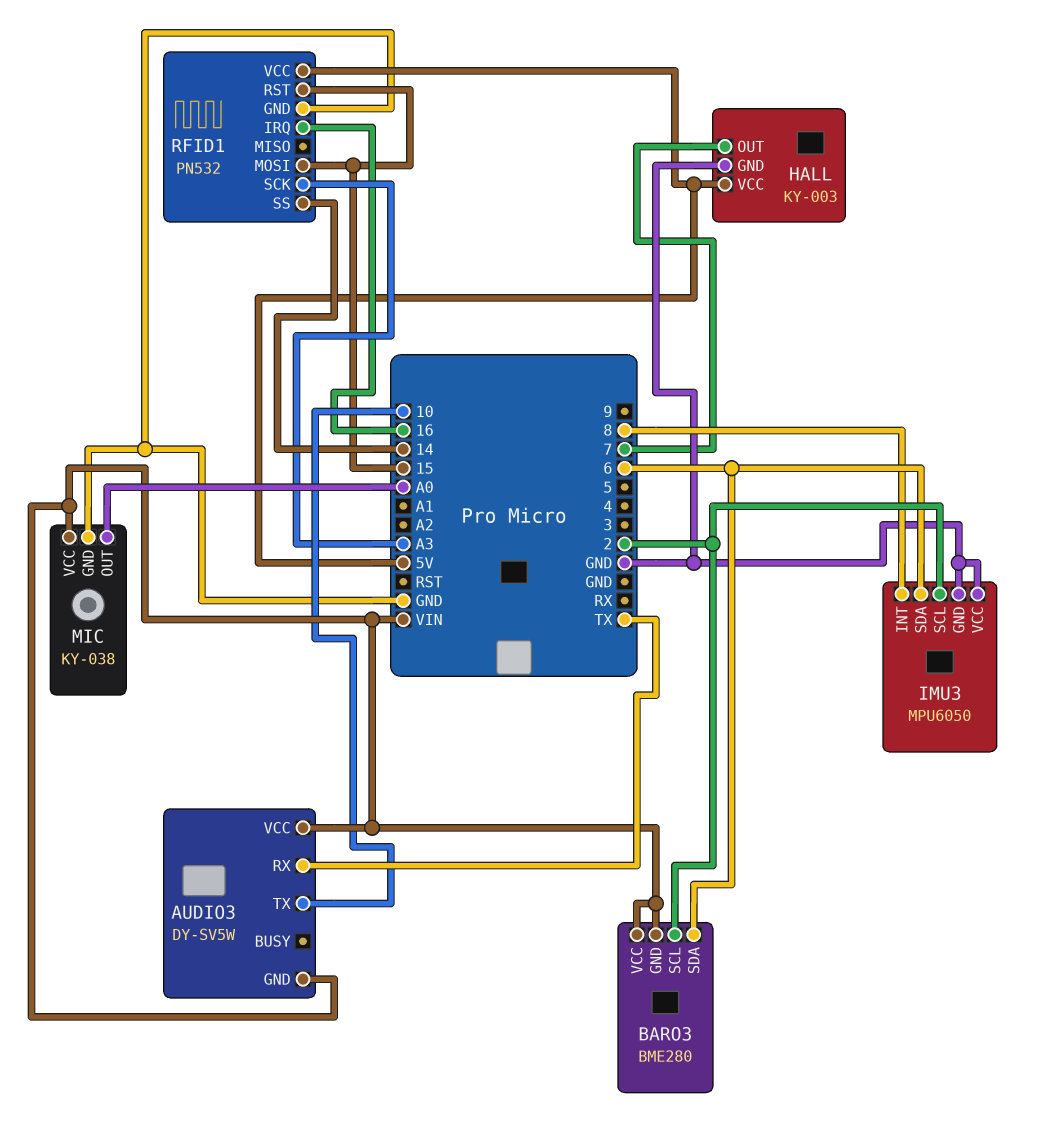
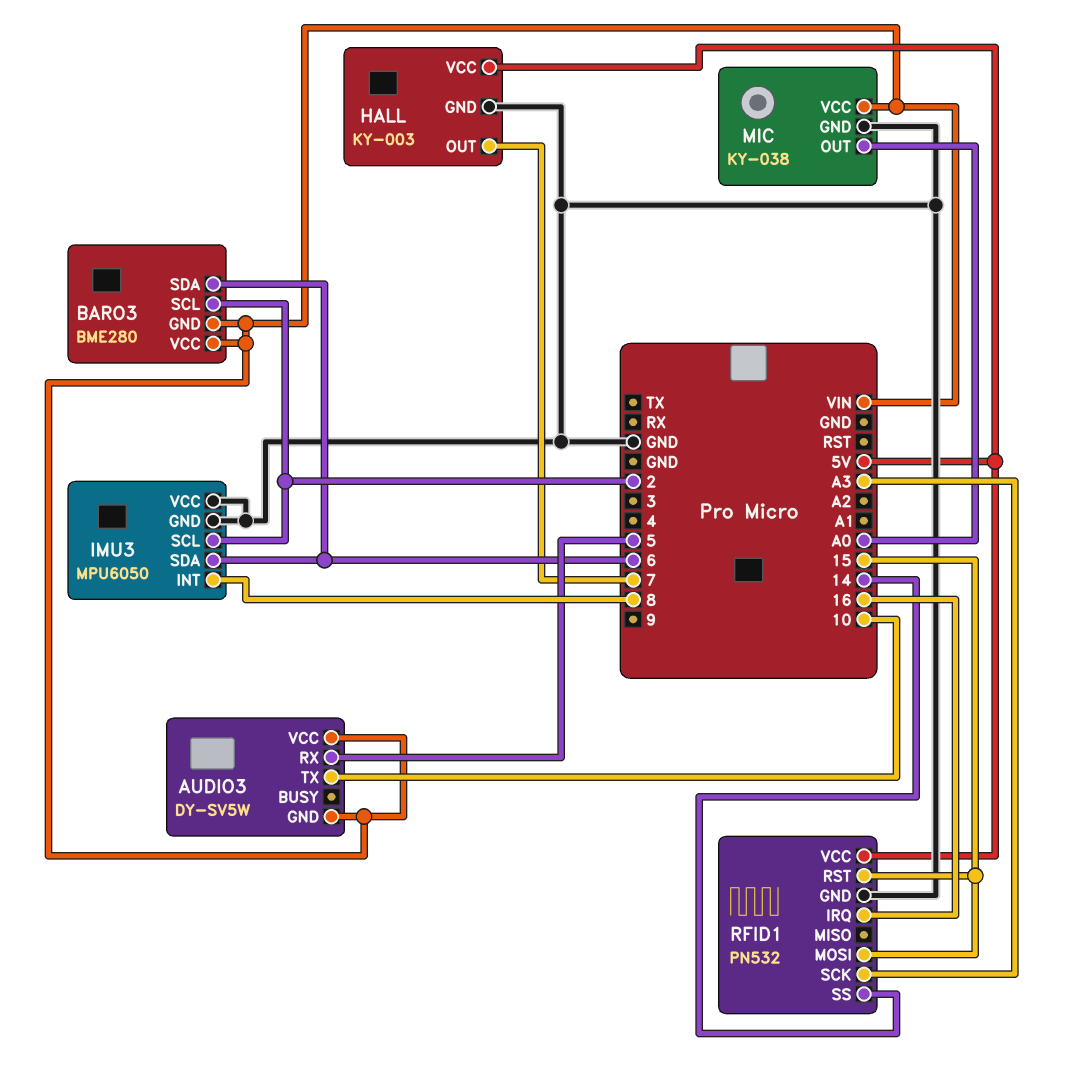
AUDIO3 pin RX: TX -> 5

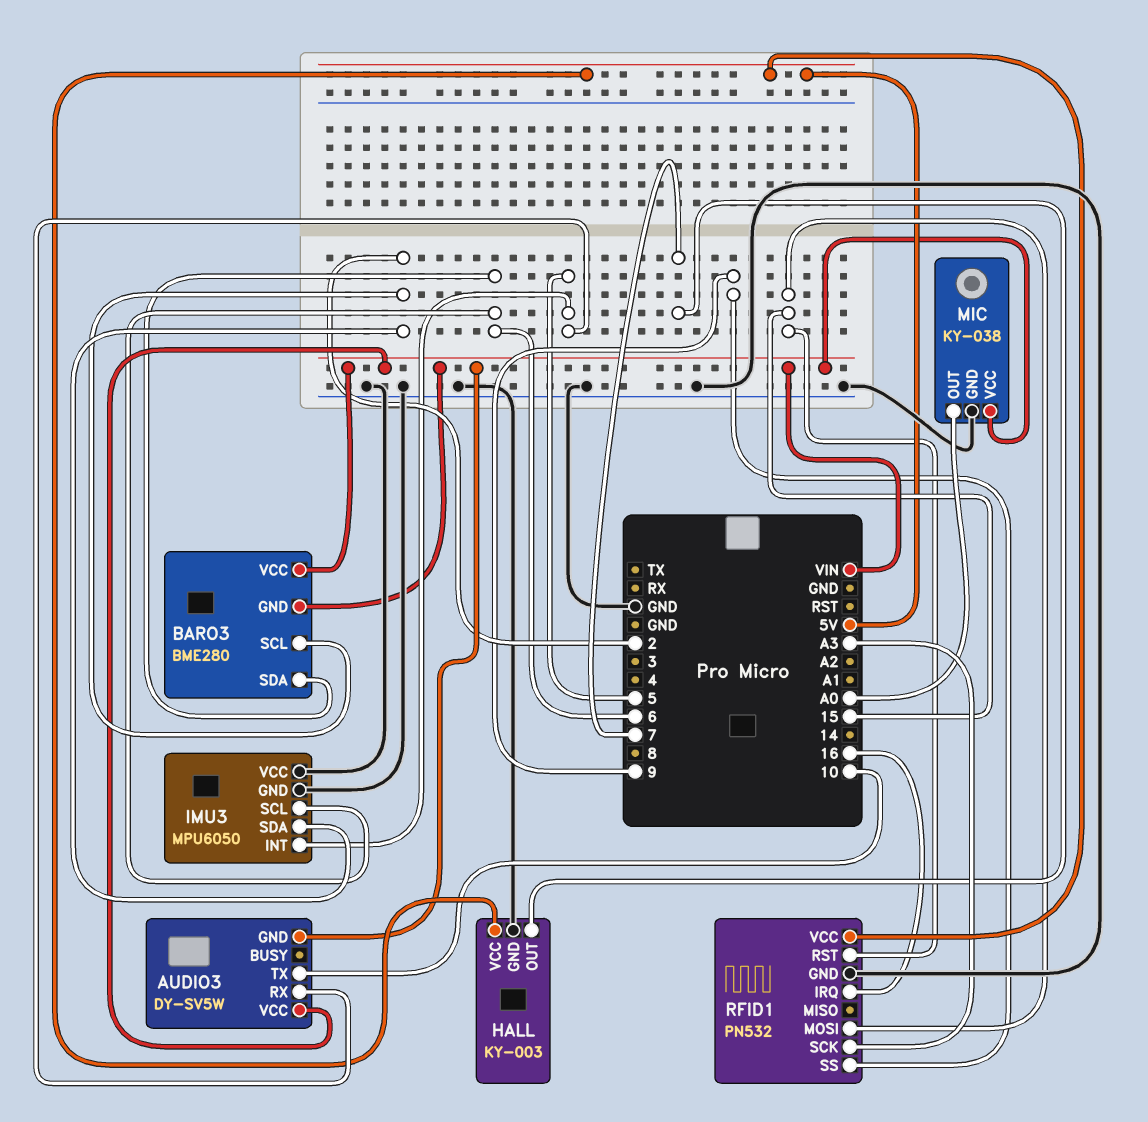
IMU3 pin INT: 8 -> 5
IMU3 pin SCL: 2 -> 6
IMU3 pin SDA: 6 -> 2
RFID1 pin SS: 14 -> 9

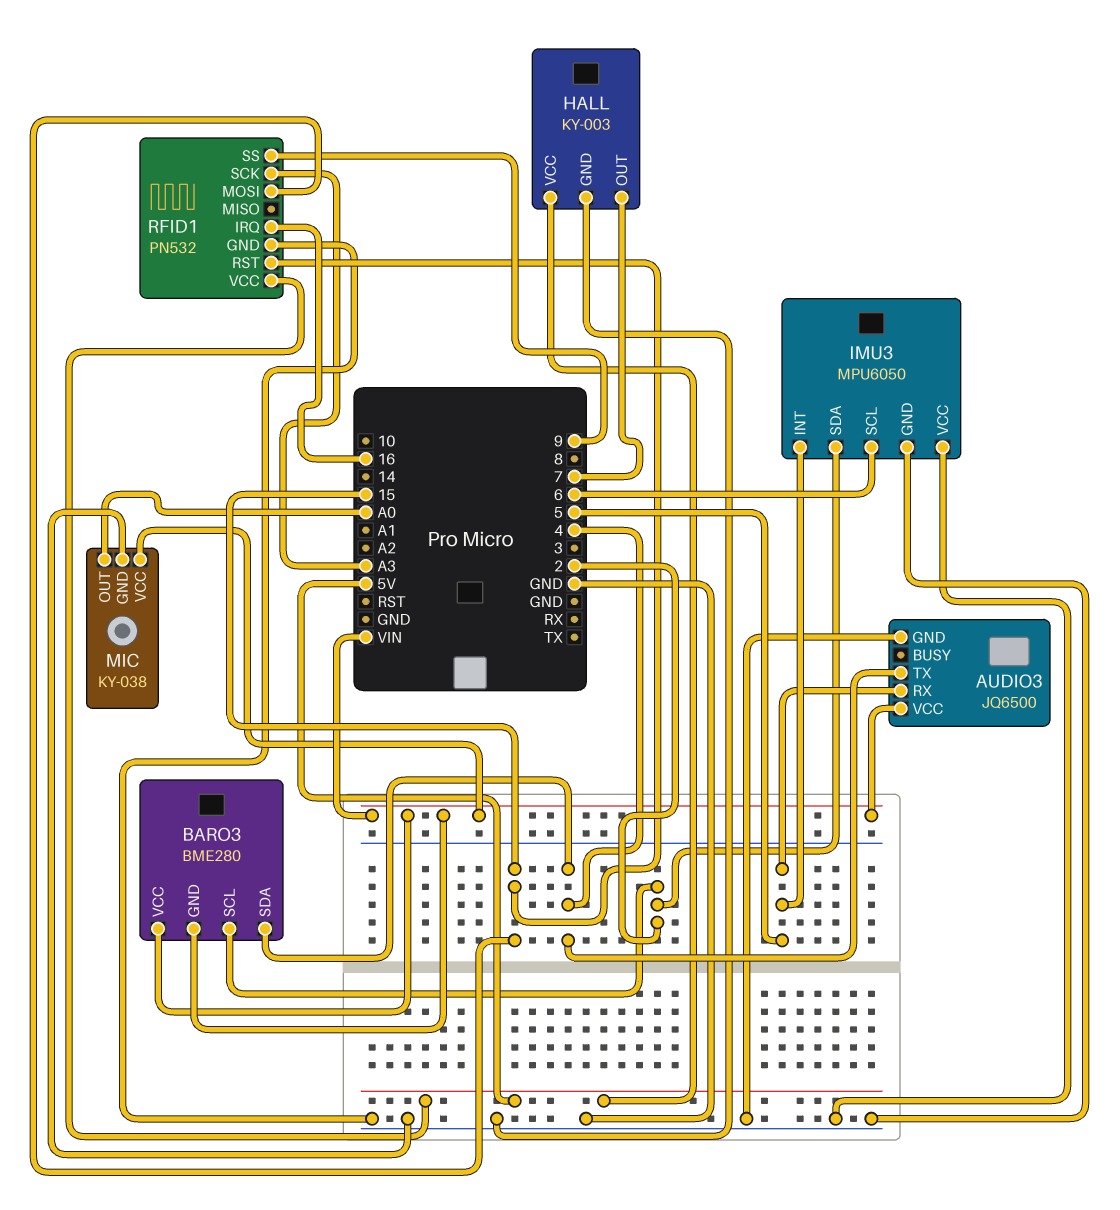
AUDIO3: DY-SV5W -> JQ6500
AUDIO3 pin GND: VIN -> GND
AUDIO3 pin TX: 10 -> 4
BARO3 pin SDA: 6 -> 4

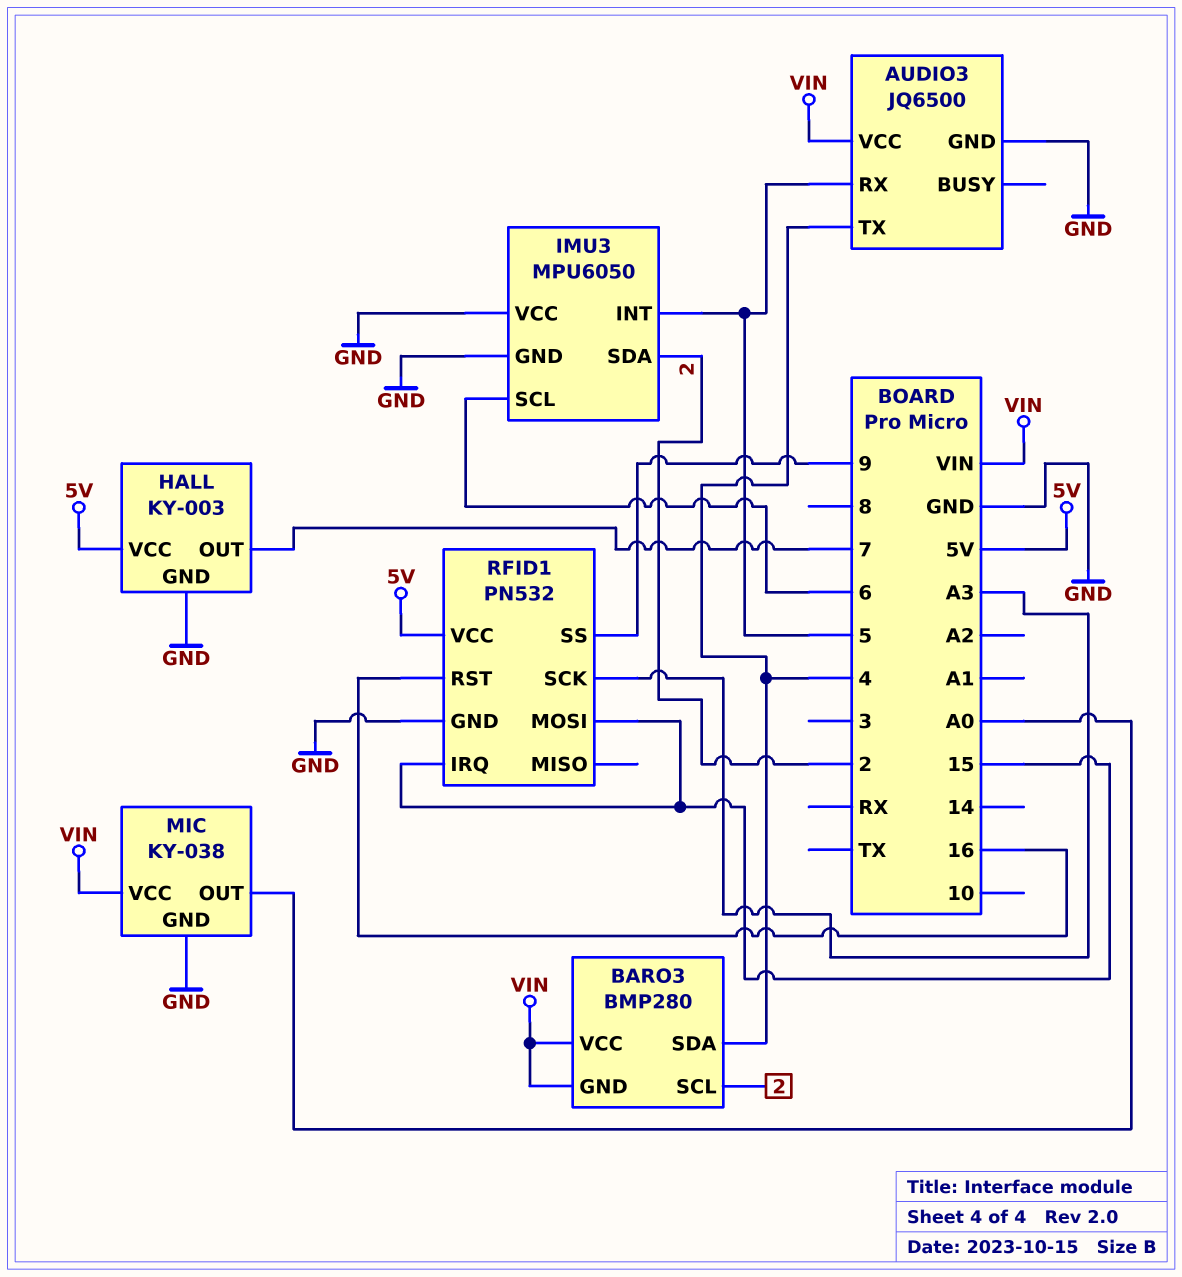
BARO3: BME280 -> BMP280
RFID1 pin IRQ: 16 -> 15
RFID1 pin RST: 15 -> 16

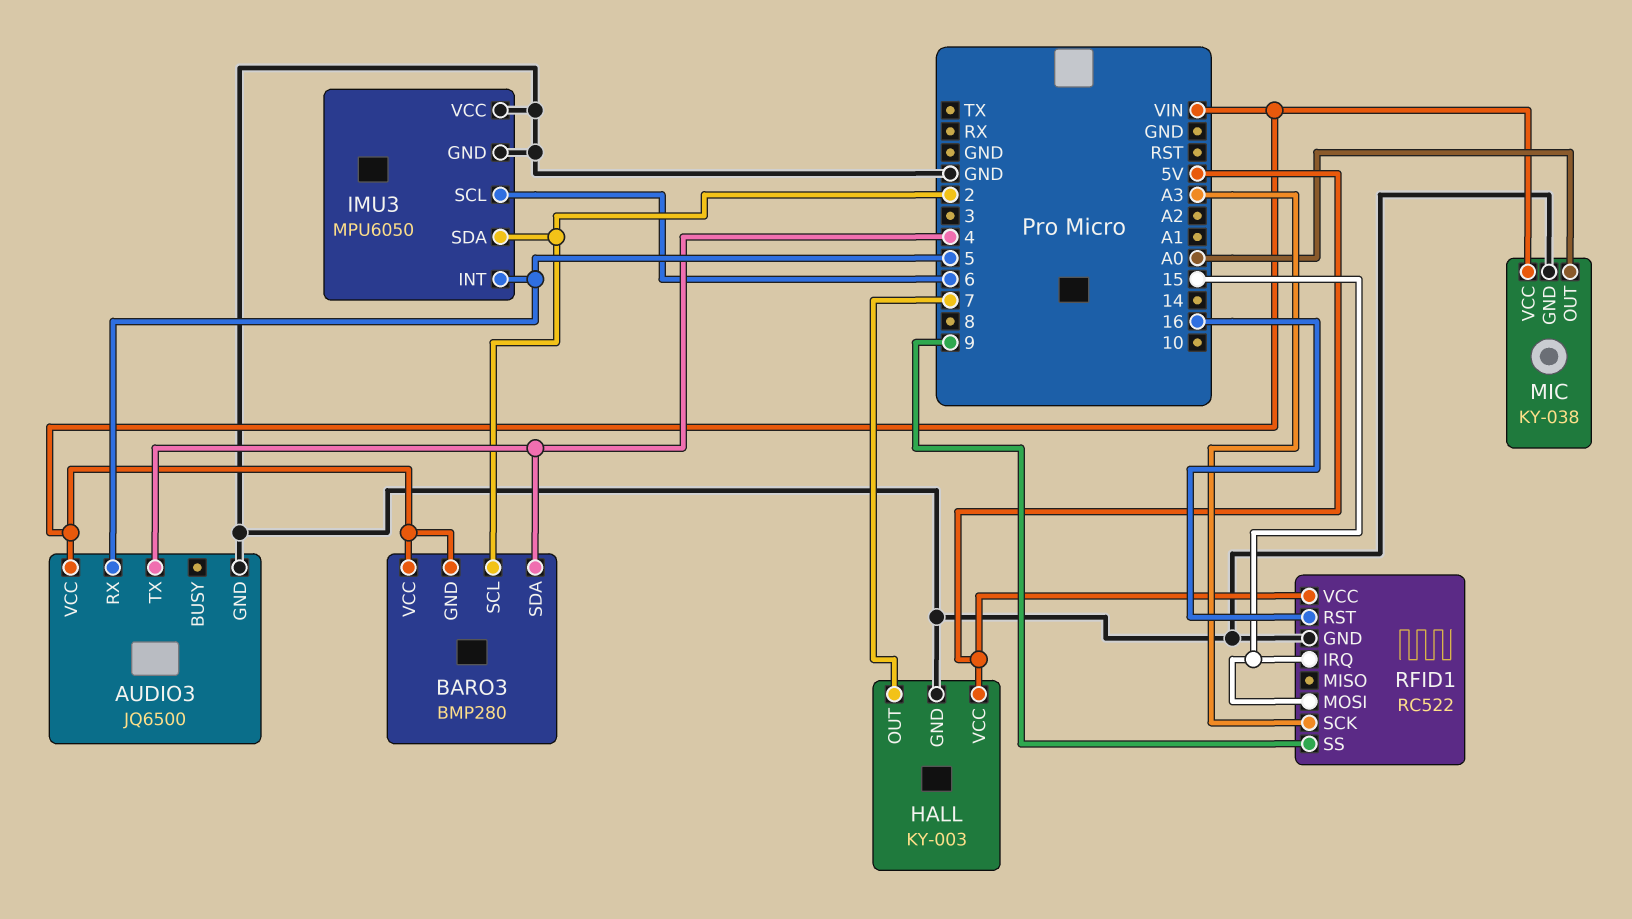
RFID1: PN532 -> RC522

